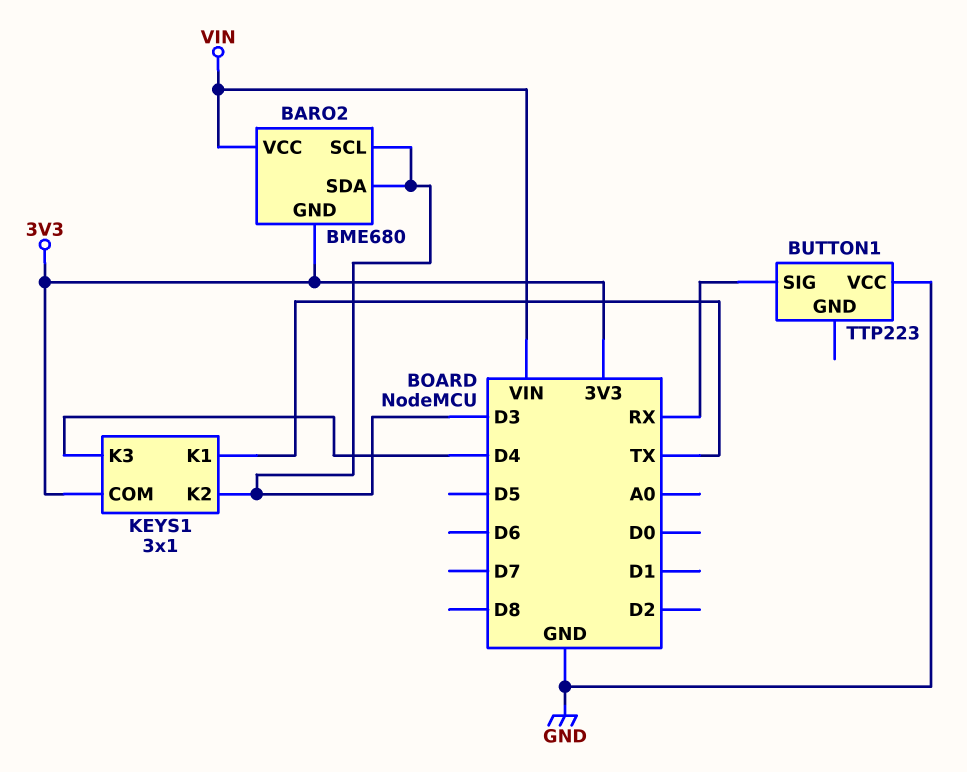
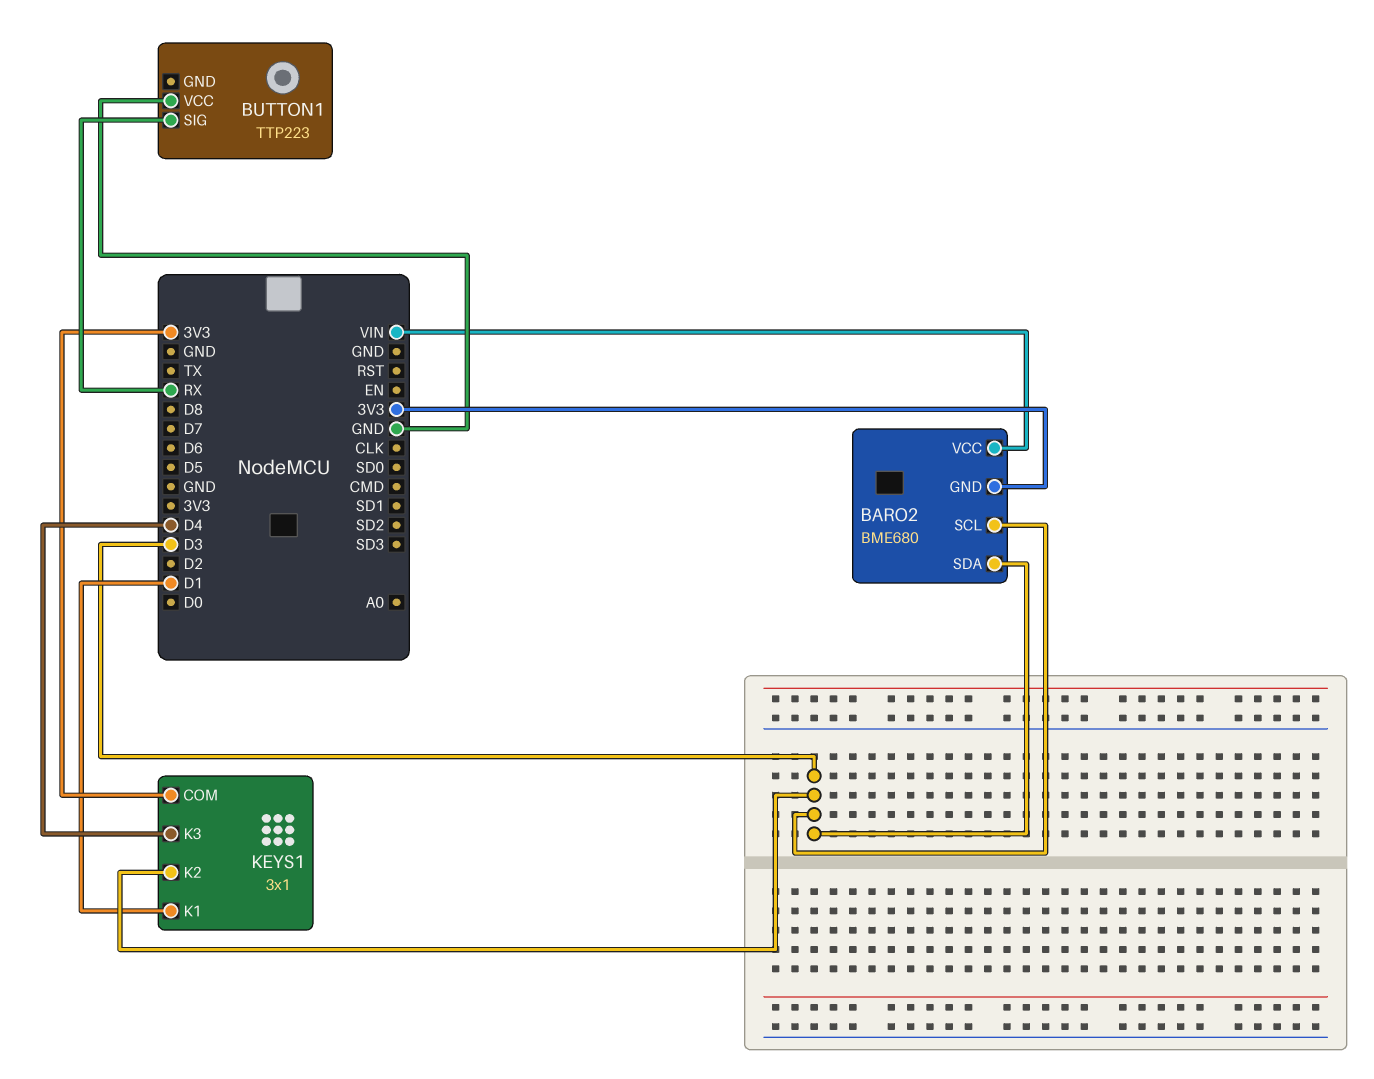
KEYS1 pin K1: TX -> D1

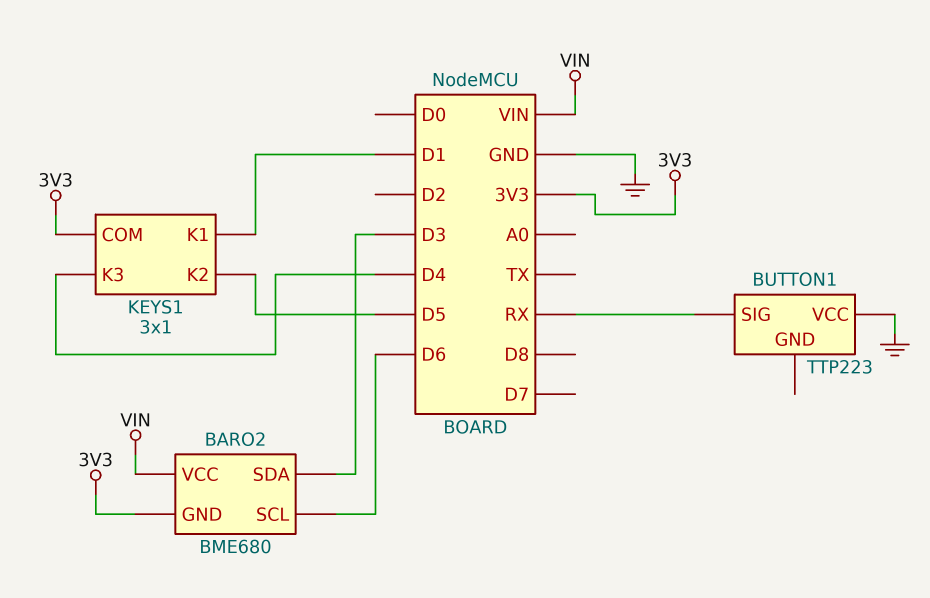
BARO2 pin SCL: D3 -> D6
KEYS1 pin K2: D3 -> D5

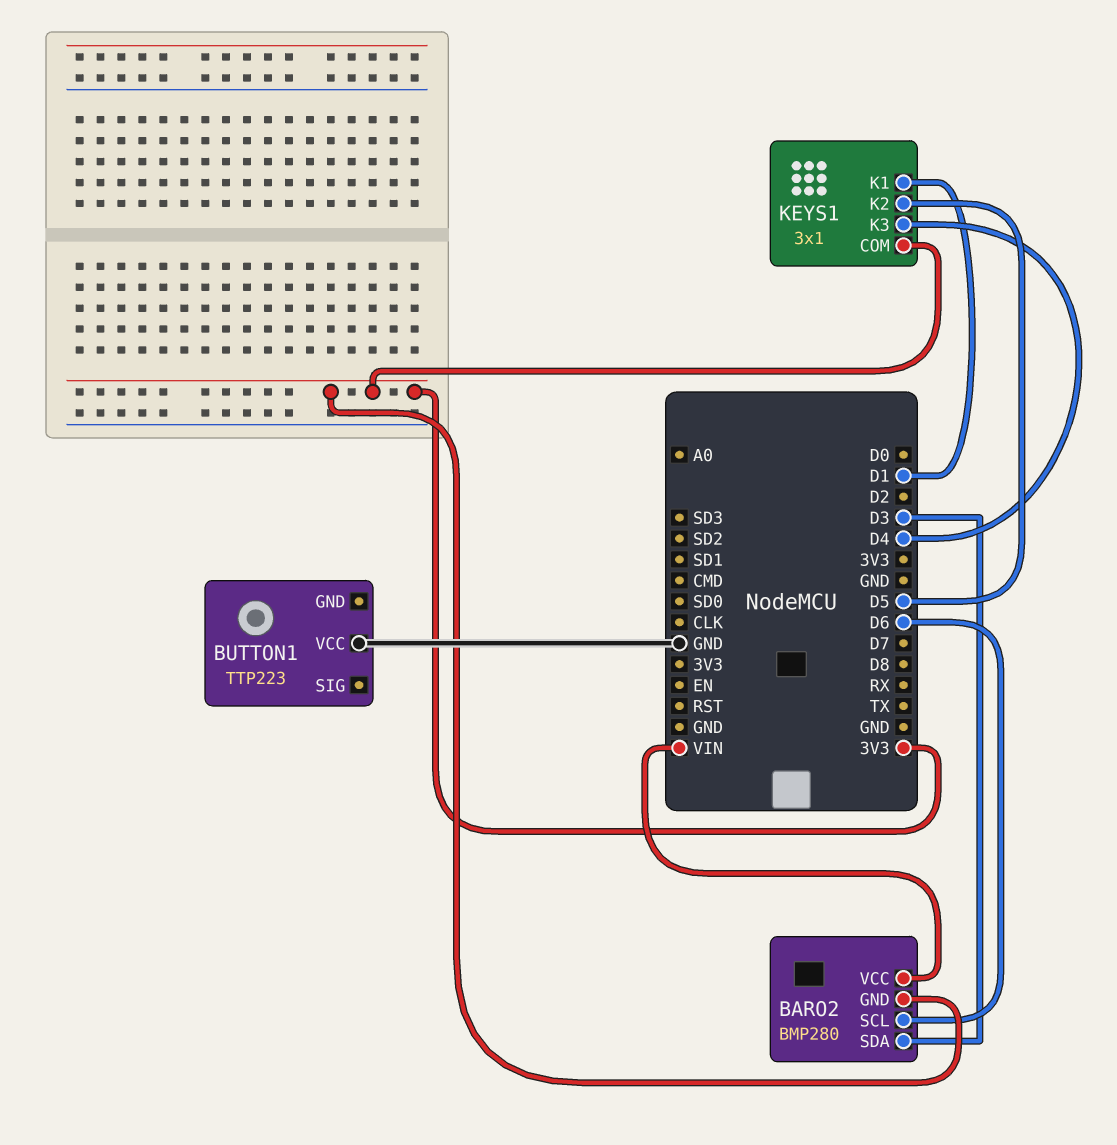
BARO2: BME680 -> BMP280
BUTTON1 pin SIG: RX -> none

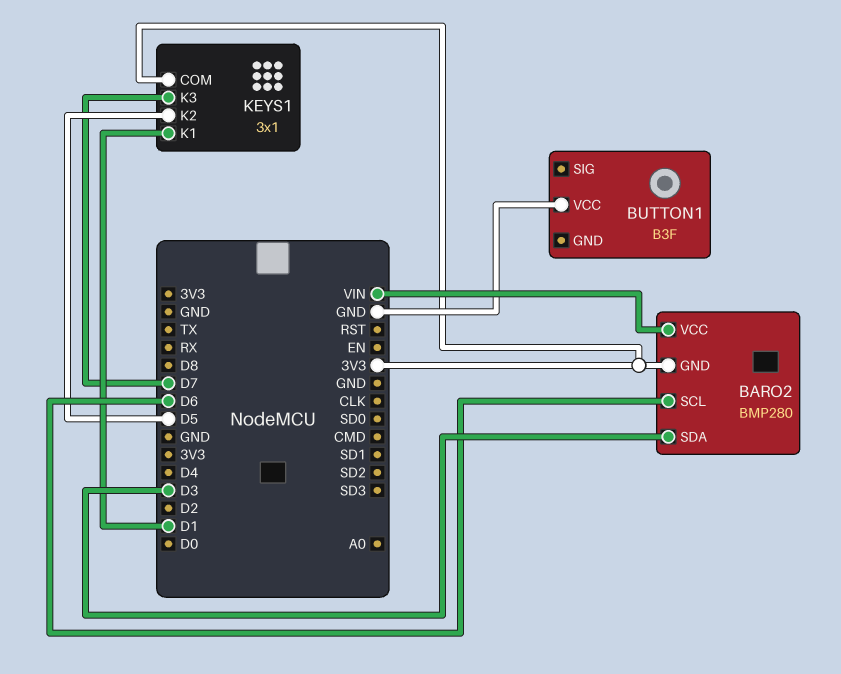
BUTTON1: TTP223 -> B3F
KEYS1 pin K3: D4 -> D7

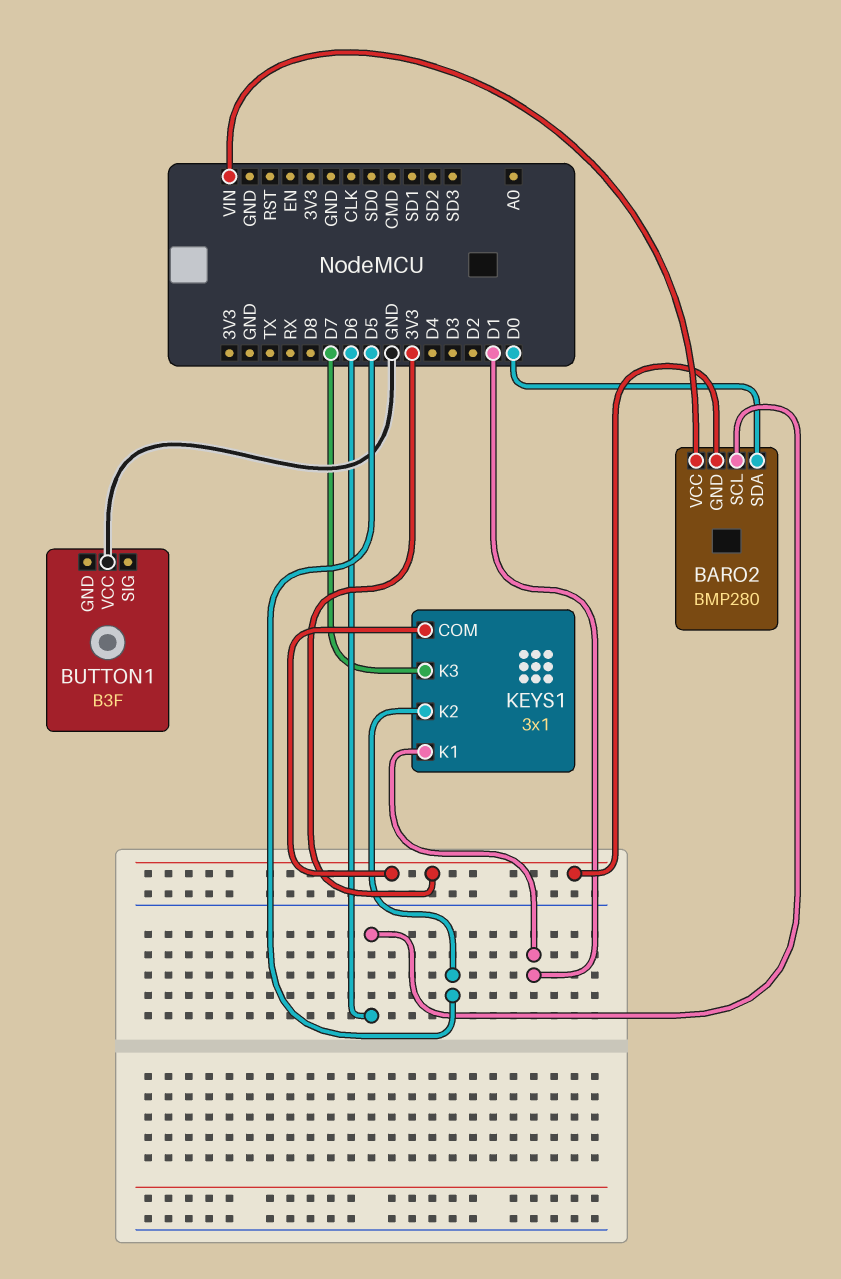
BARO2 pin SDA: D3 -> D0

